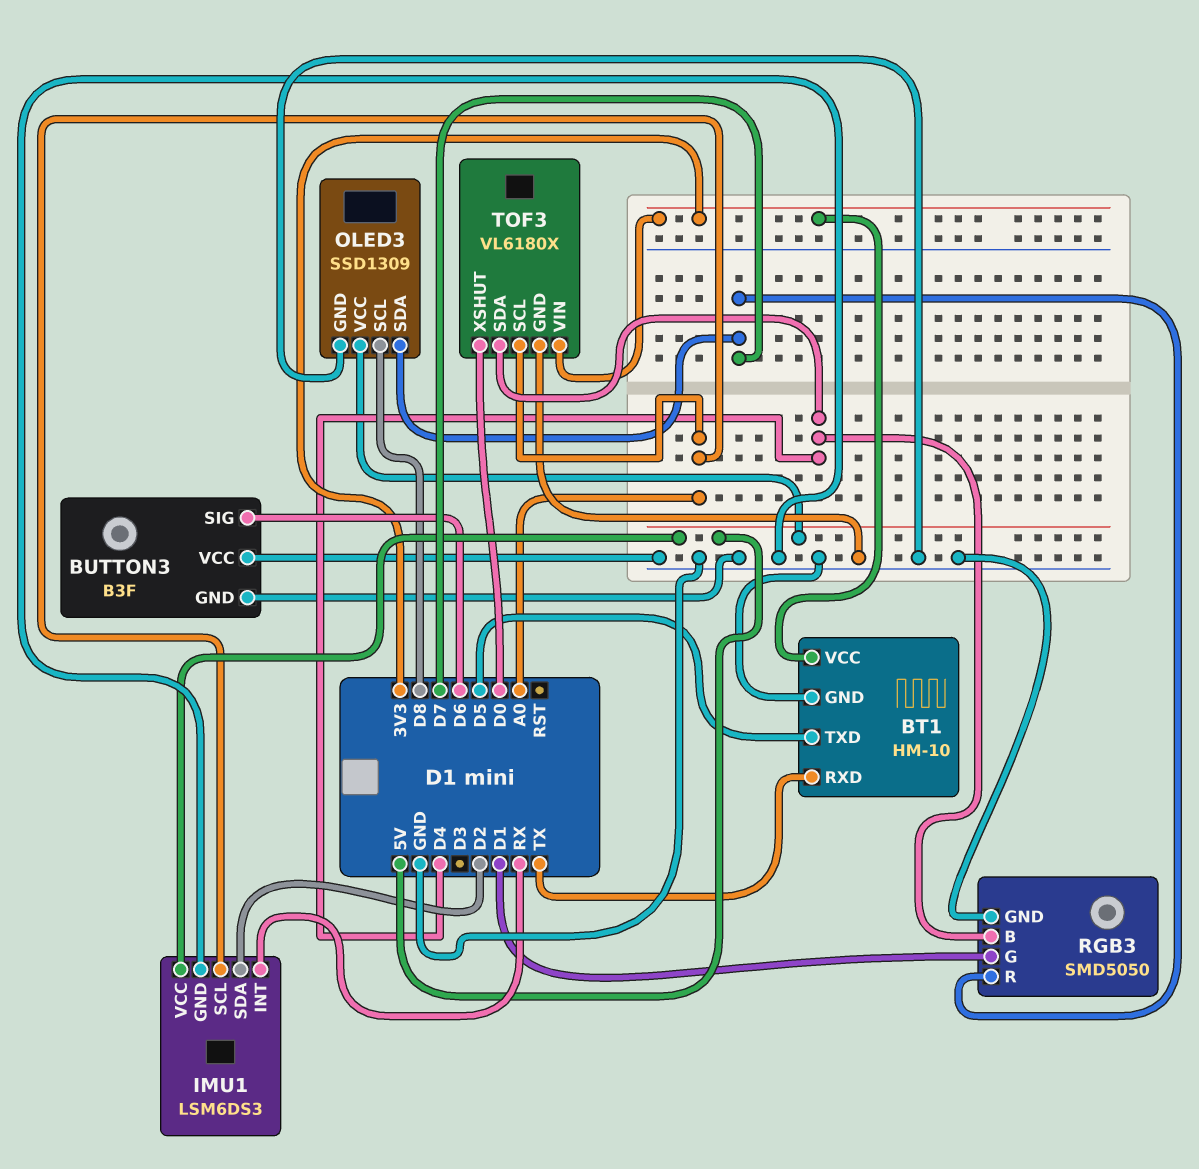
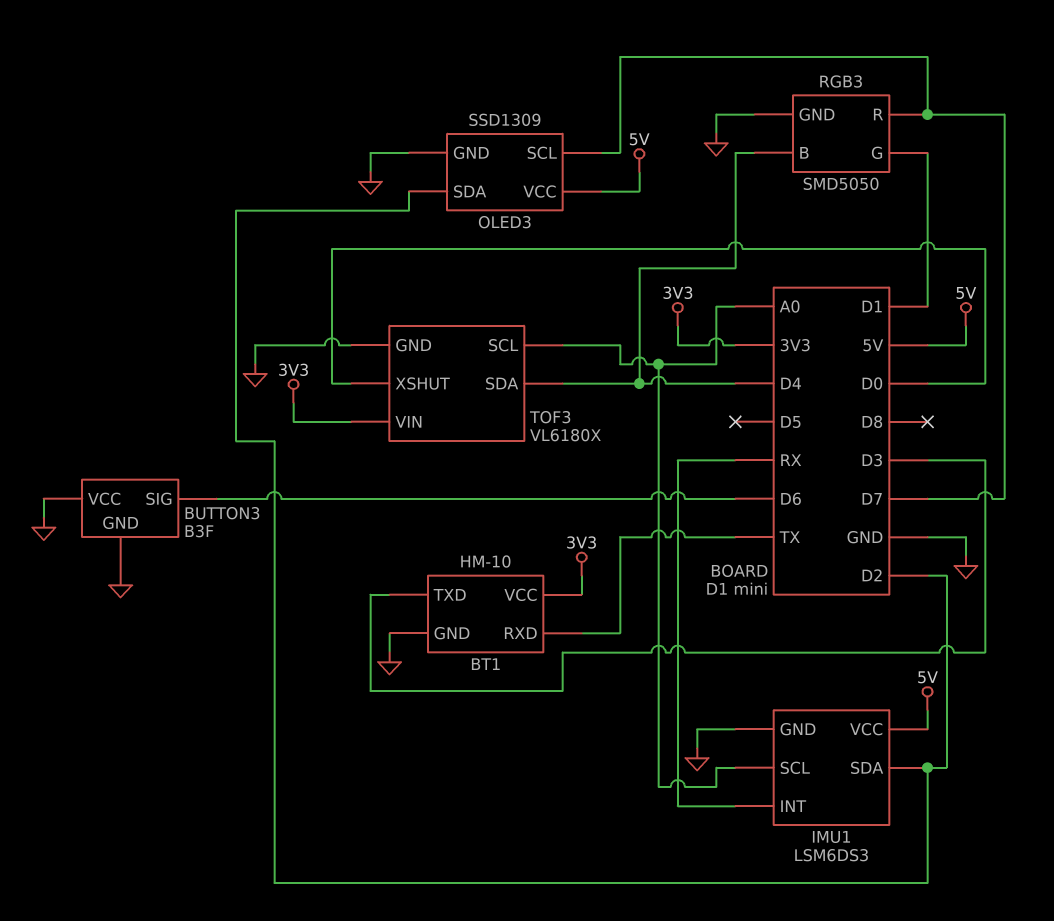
BT1 pin TXD: D5 -> D3
OLED3 pin SCL: D8 -> D7
OLED3 pin SDA: D7 -> D2

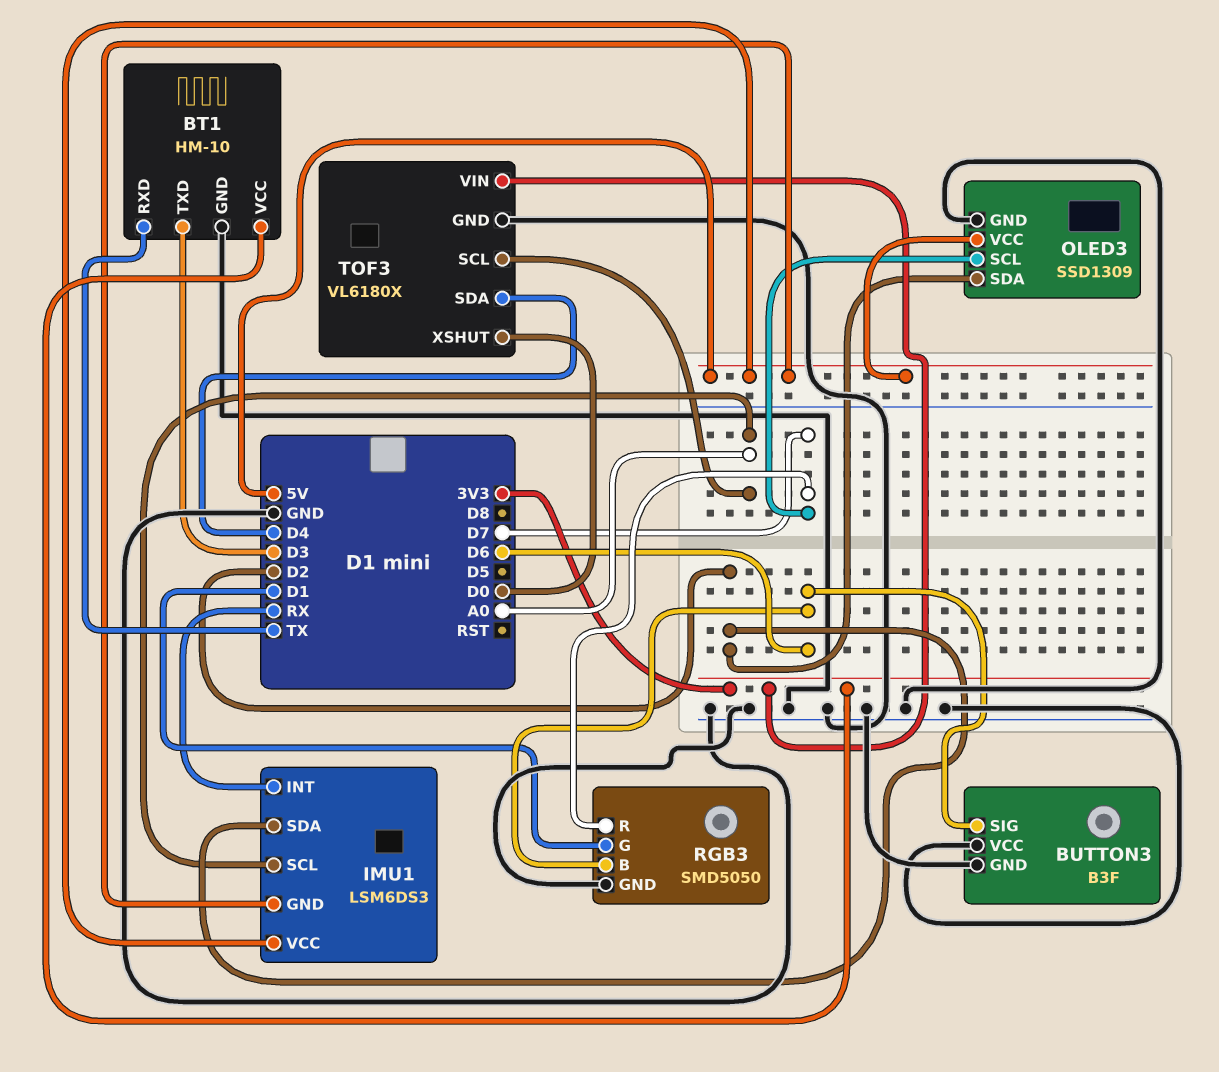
IMU1 pin GND: GND -> 5V
RGB3 pin B: D4 -> D6

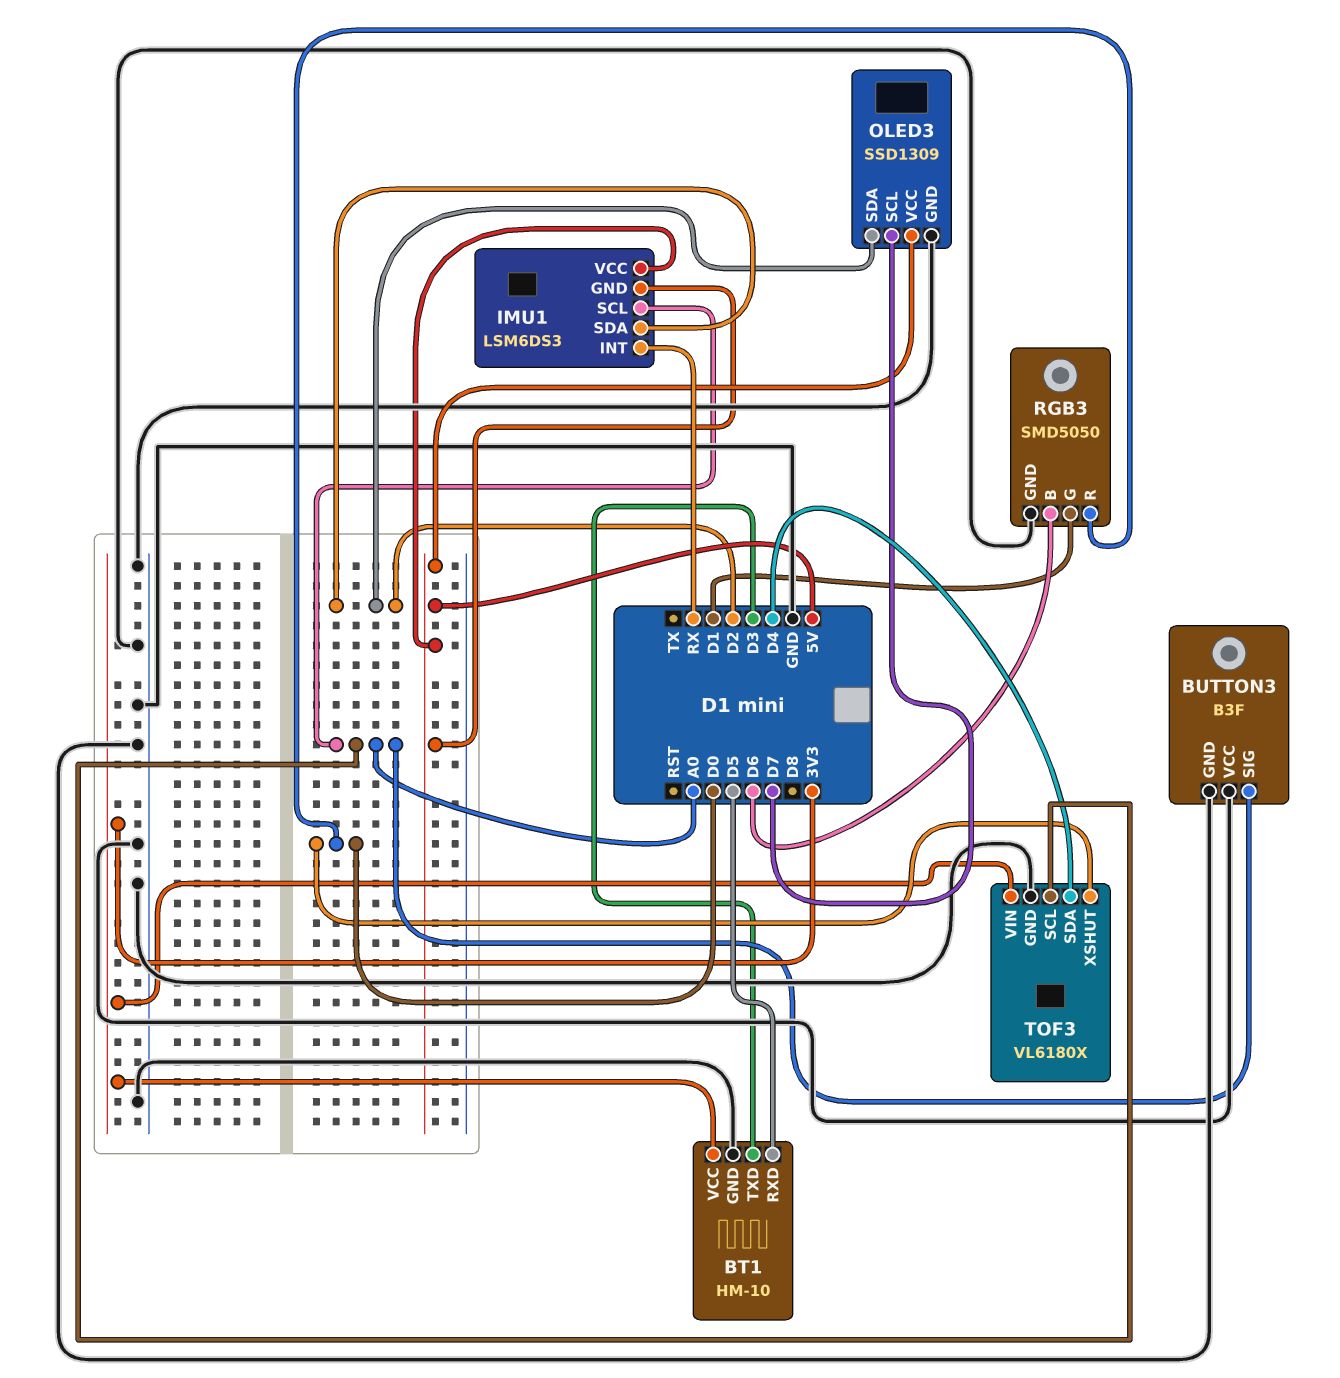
BT1 pin RXD: TX -> D5
BUTTON3 pin SIG: D6 -> A0
RGB3 pin R: D7 -> D0

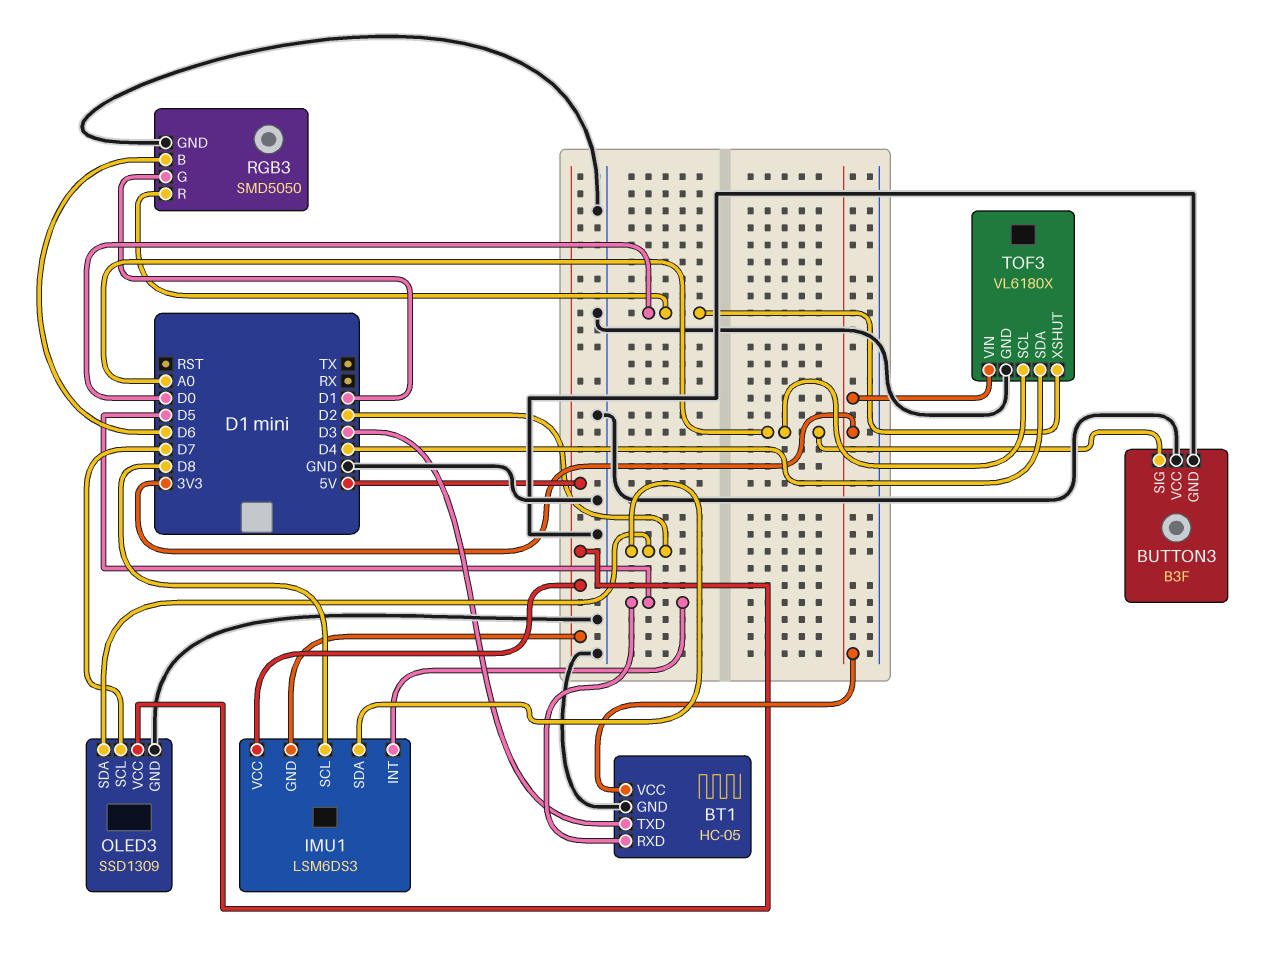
BT1: HM-10 -> HC-05
IMU1 pin INT: RX -> D5
IMU1 pin SCL: A0 -> D8

